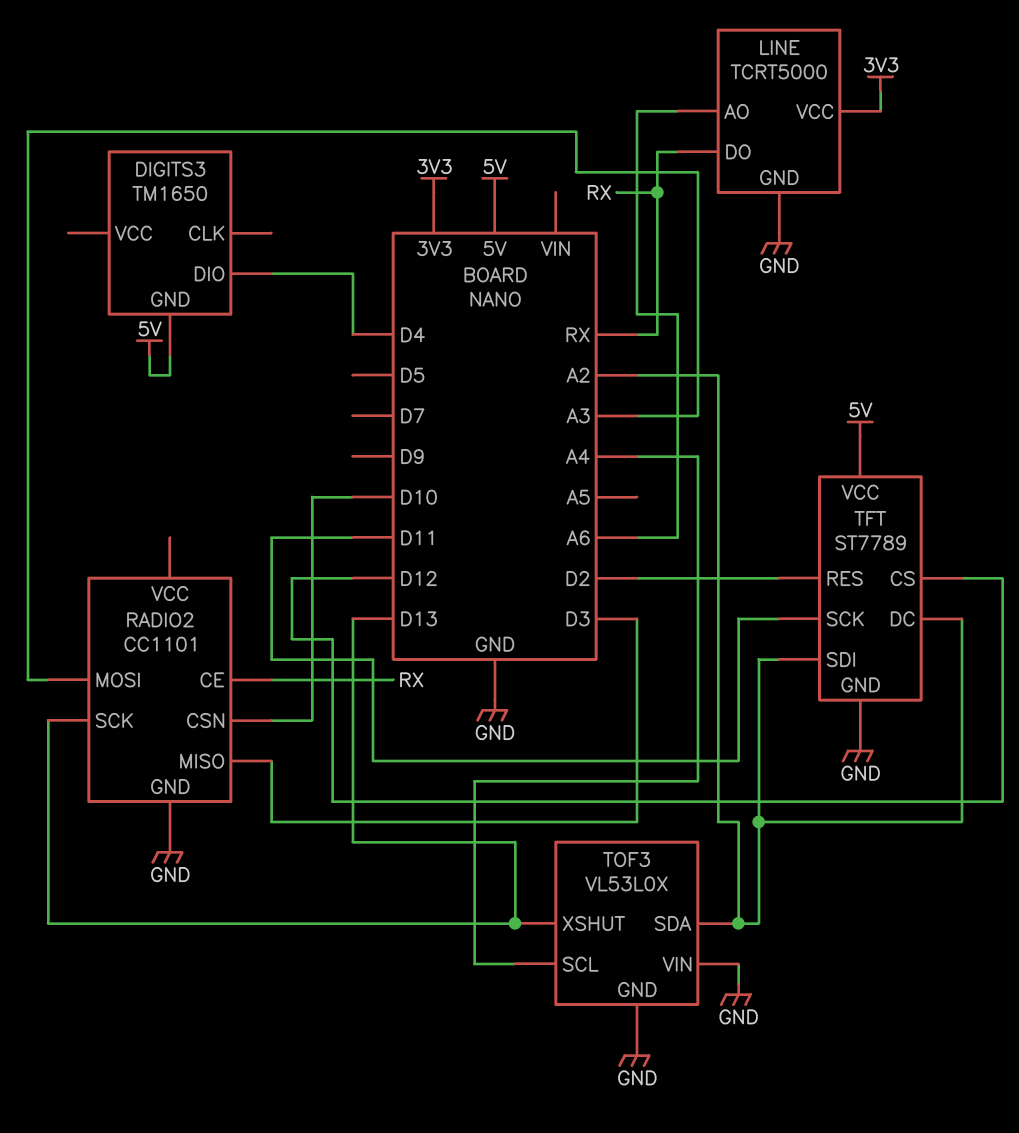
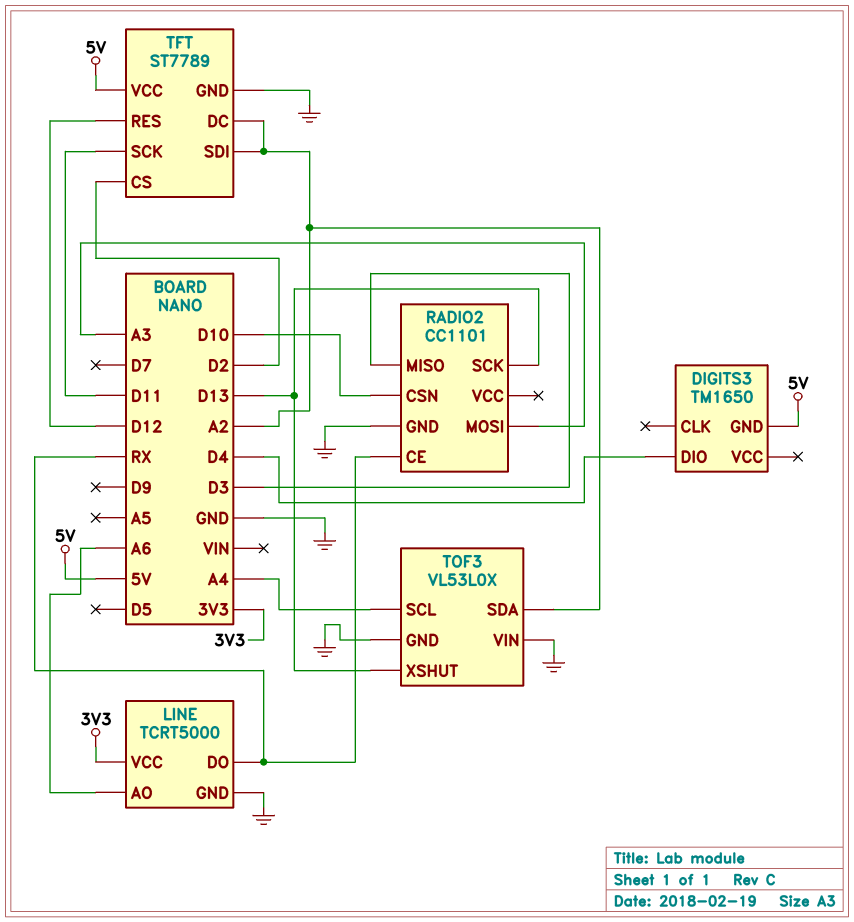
TFT pin CS: D12 -> D2
TFT pin RES: D2 -> D12

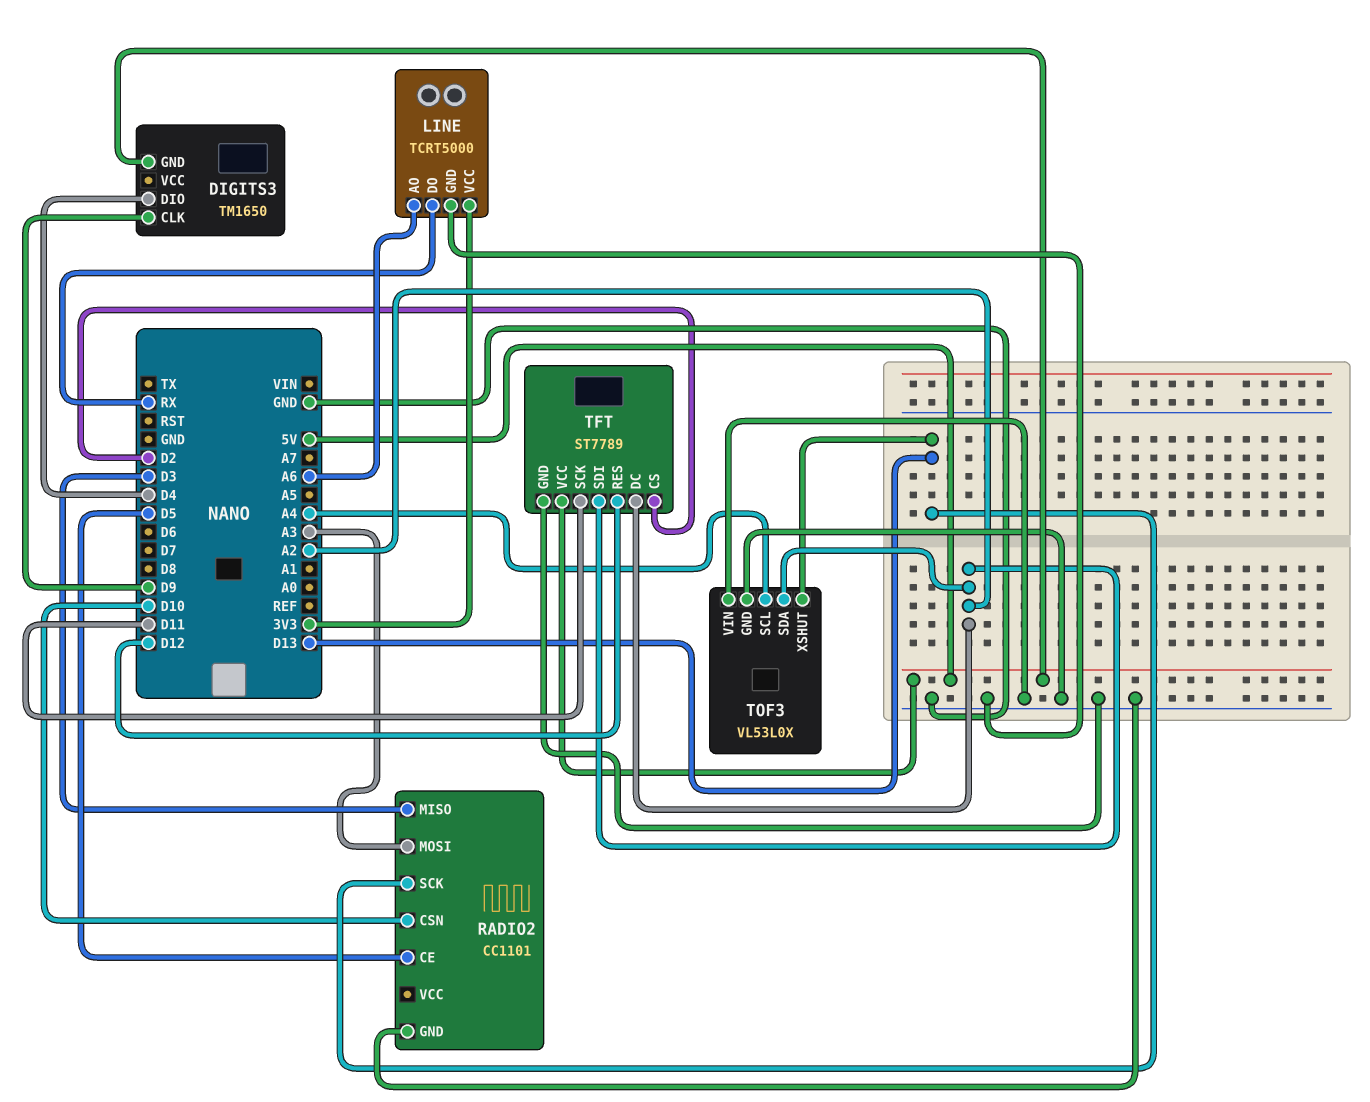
DIGITS3 pin CLK: none -> D9
RADIO2 pin CE: RX -> D5

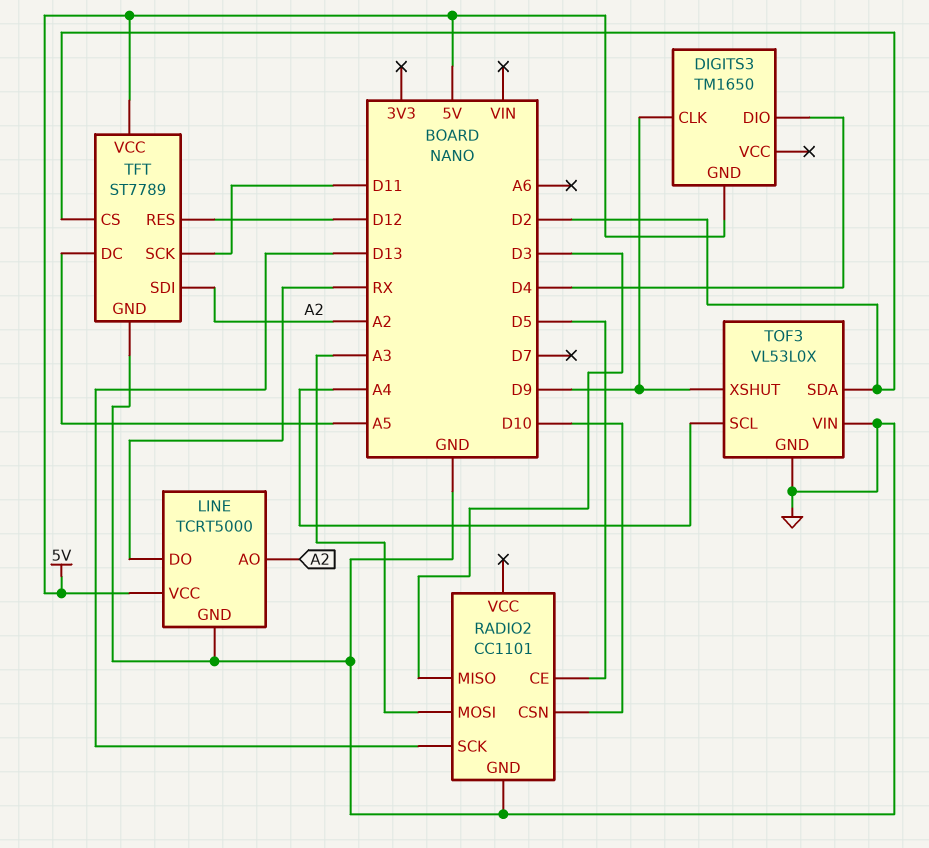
LINE pin AO: A6 -> A2
LINE pin VCC: 3V3 -> 5V
TFT pin DC: A2 -> A5
TOF3 pin SDA: A2 -> D2
TOF3 pin XSHUT: D13 -> D9

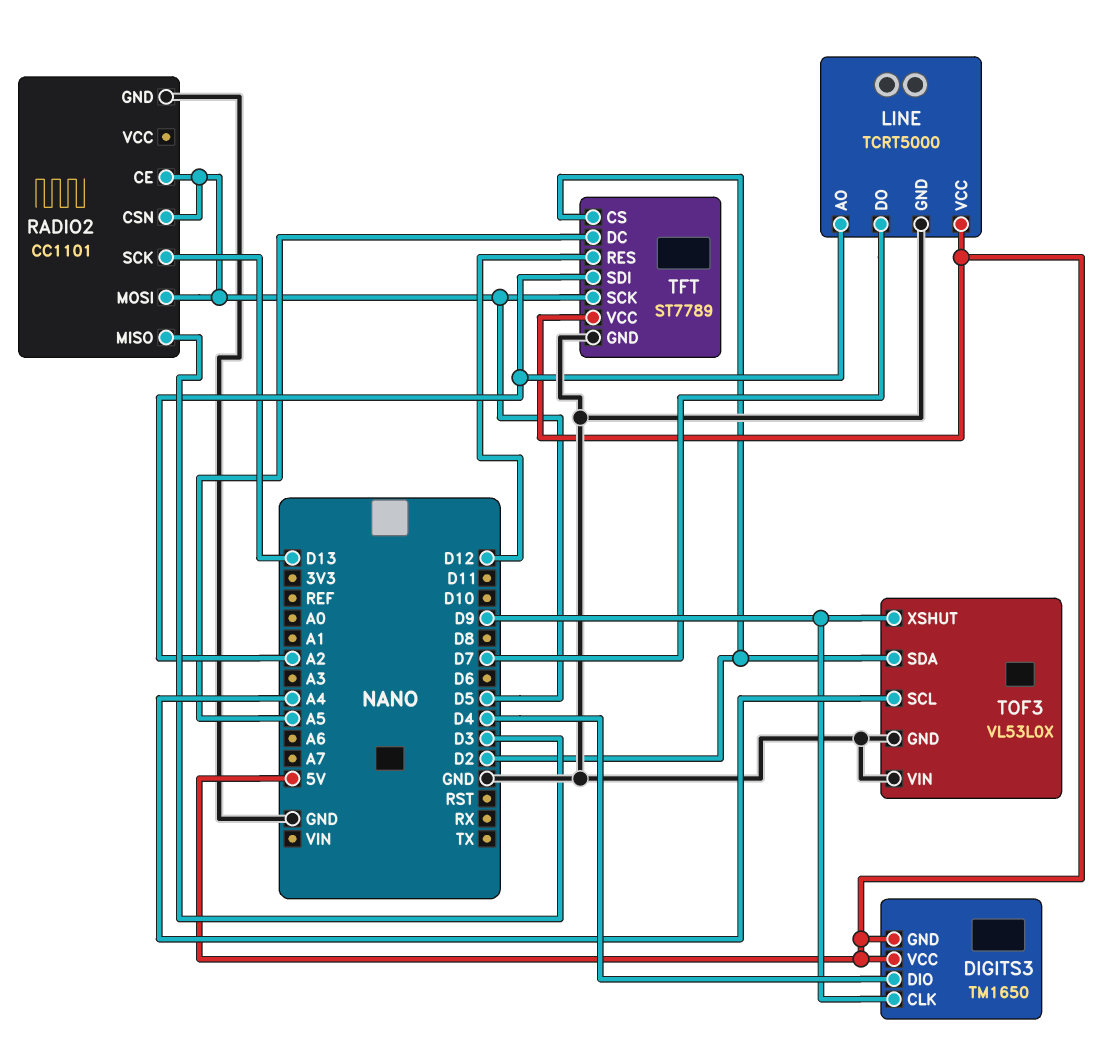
DIGITS3 pin VCC: none -> 5V
LINE pin DO: RX -> D7
RADIO2 pin CSN: D10 -> D5
RADIO2 pin MOSI: A3 -> D5
TFT pin SCK: D11 -> D5

